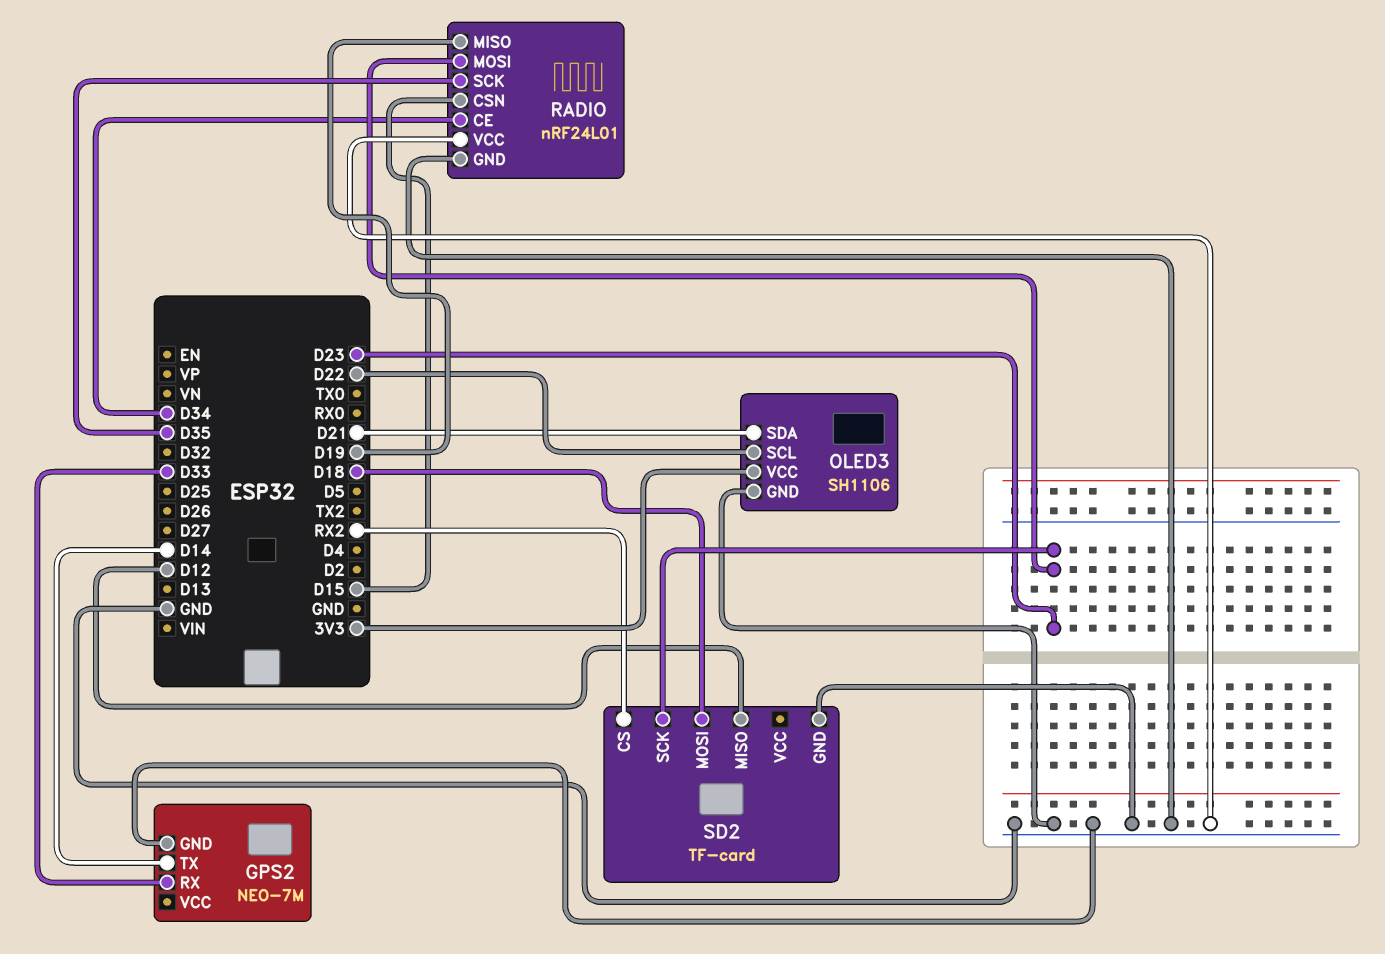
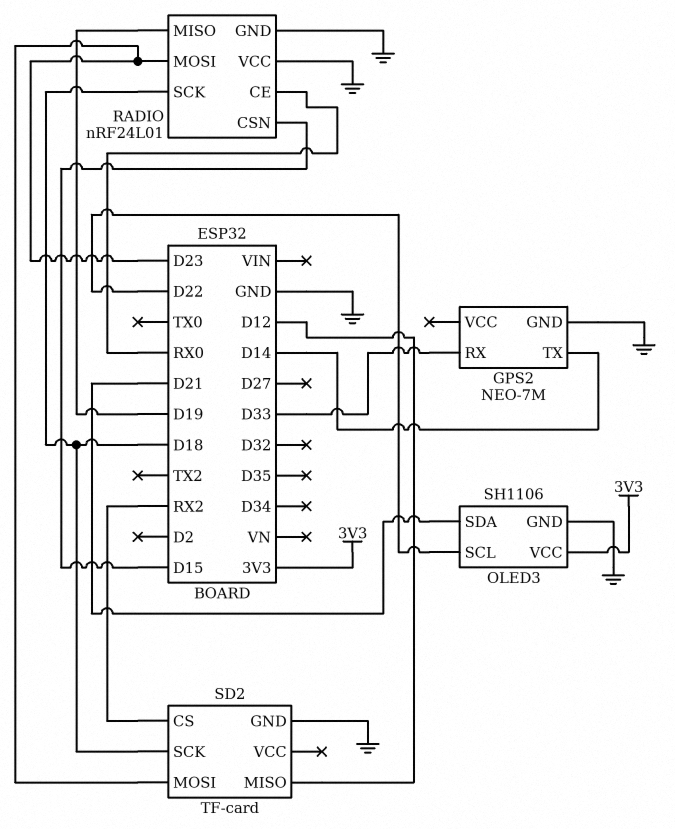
RADIO pin CE: D34 -> RX0
RADIO pin SCK: D35 -> D18
SD2 pin MOSI: D18 -> D23
SD2 pin SCK: D23 -> D18

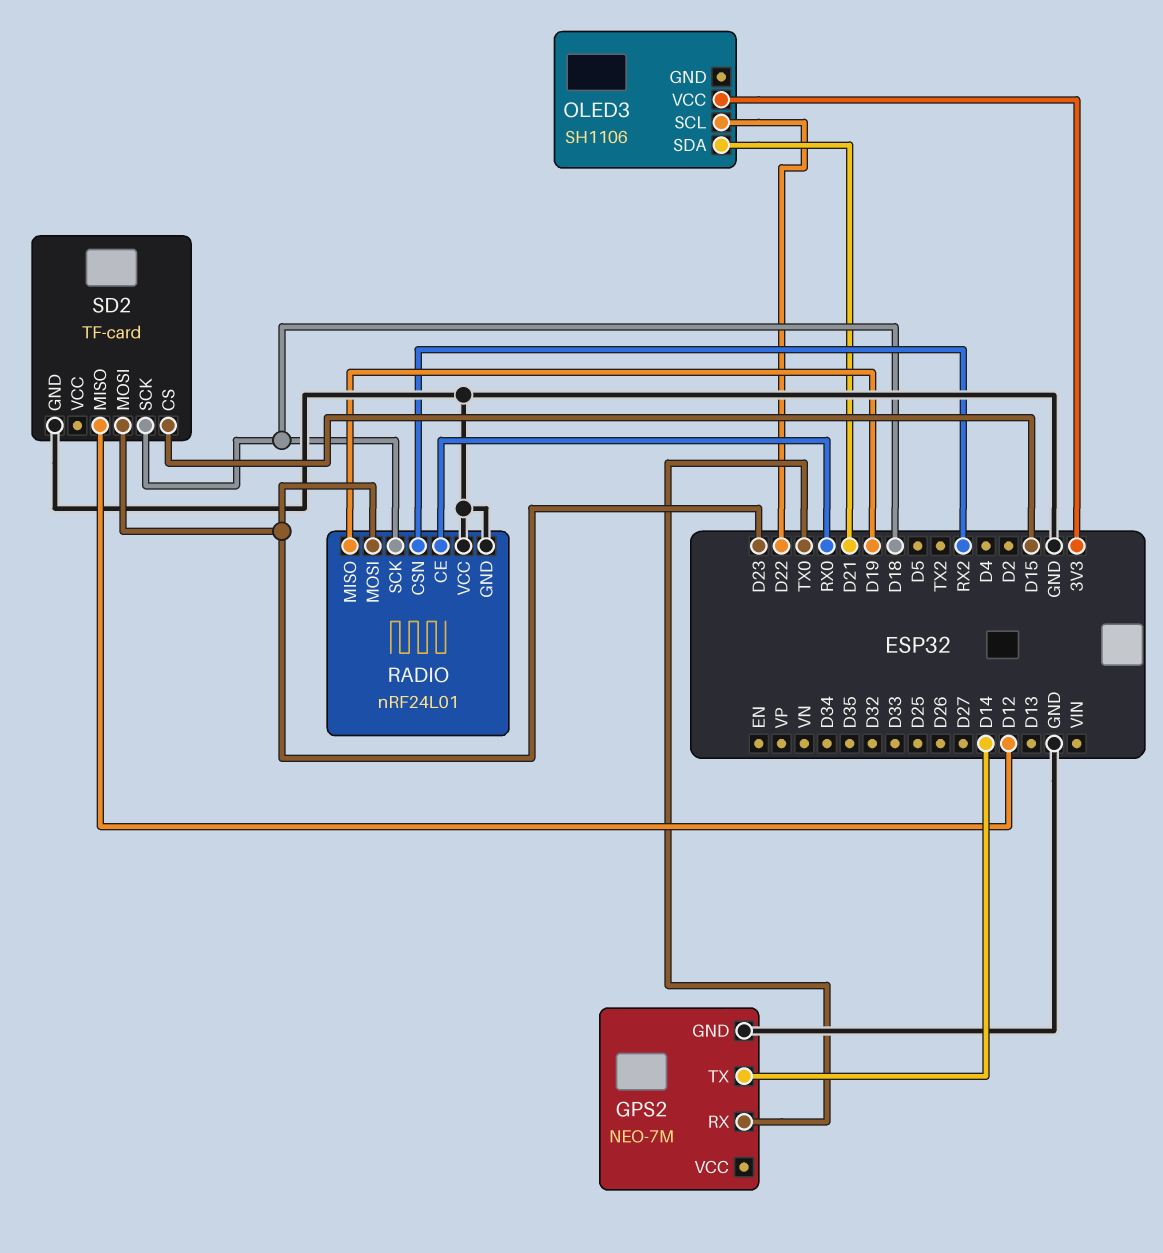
GPS2 pin RX: D33 -> TX0
OLED3 pin GND: GND -> none
RADIO pin CSN: D15 -> RX2
SD2 pin CS: RX2 -> D15

